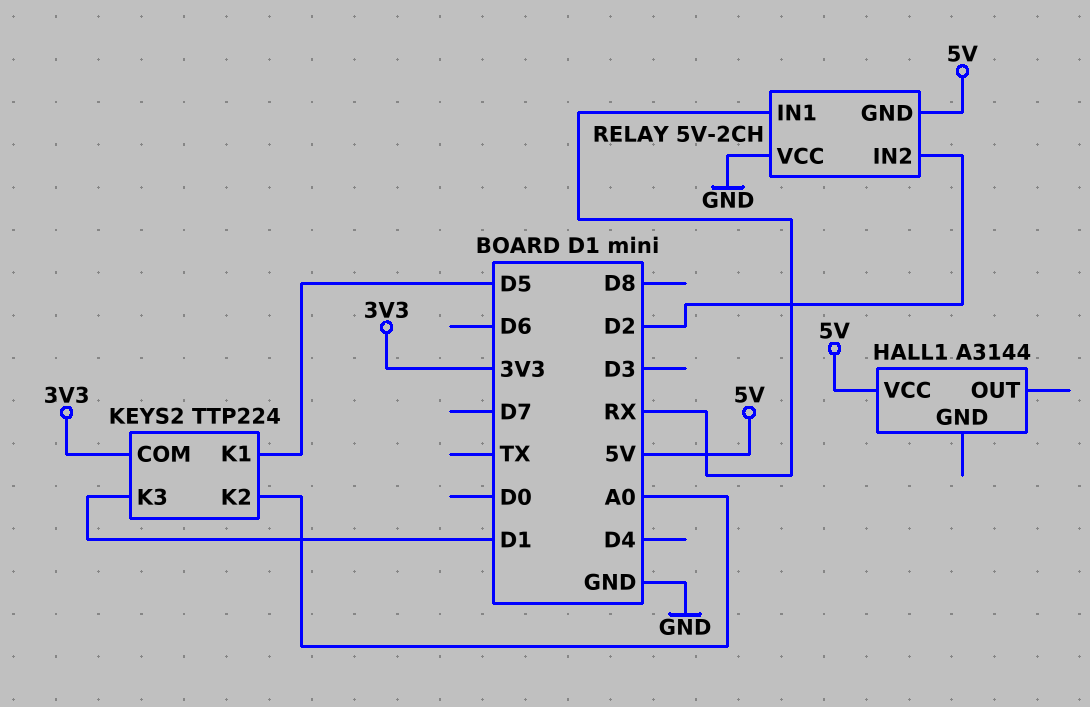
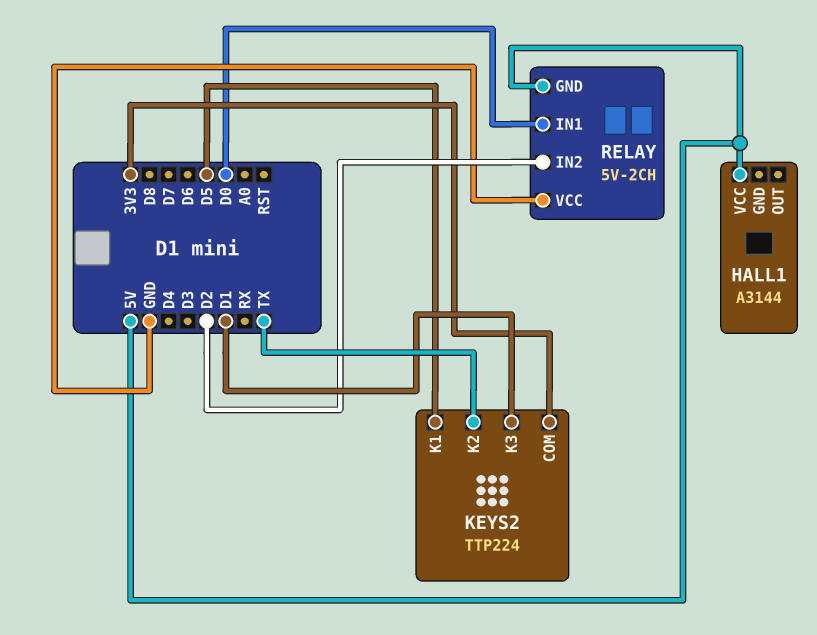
KEYS2 pin K2: A0 -> TX
RELAY pin IN1: RX -> D0

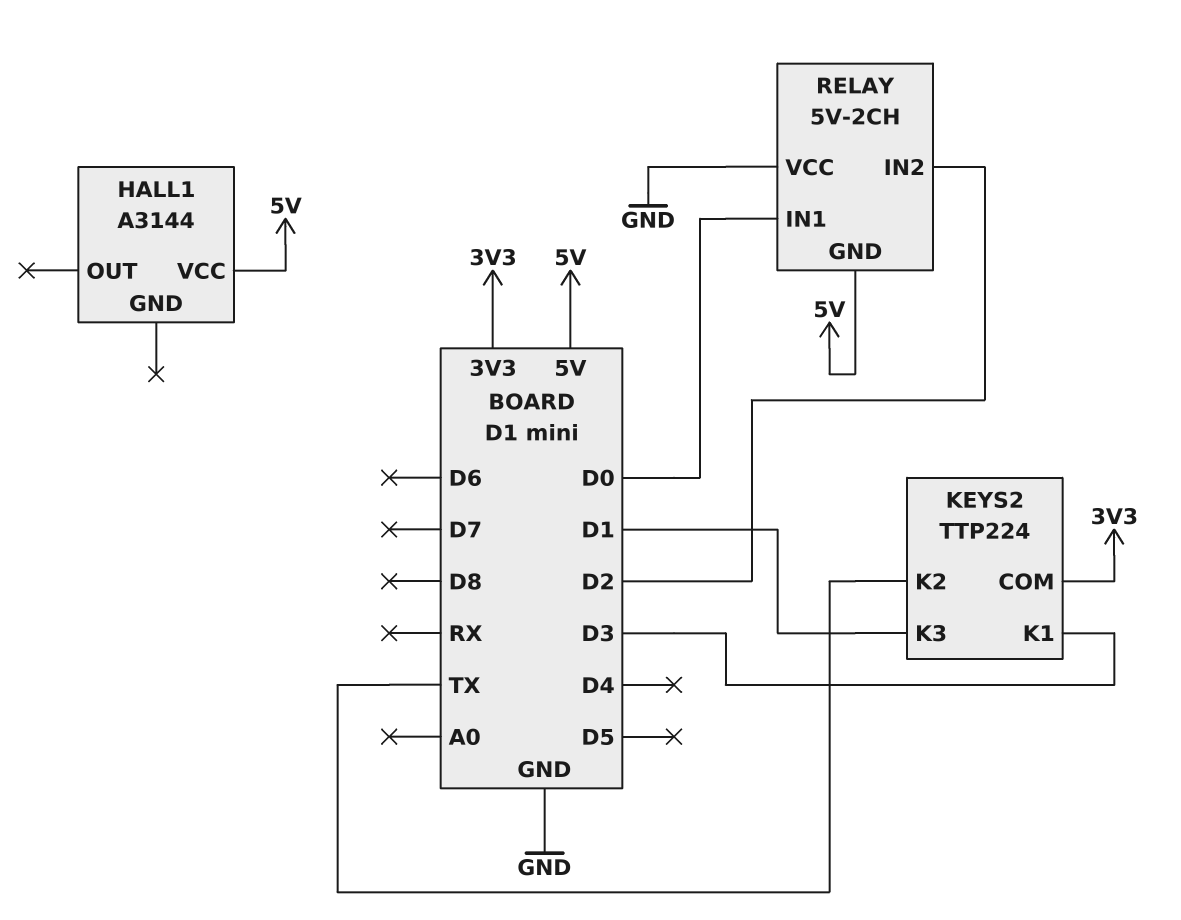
KEYS2 pin K1: D5 -> D3

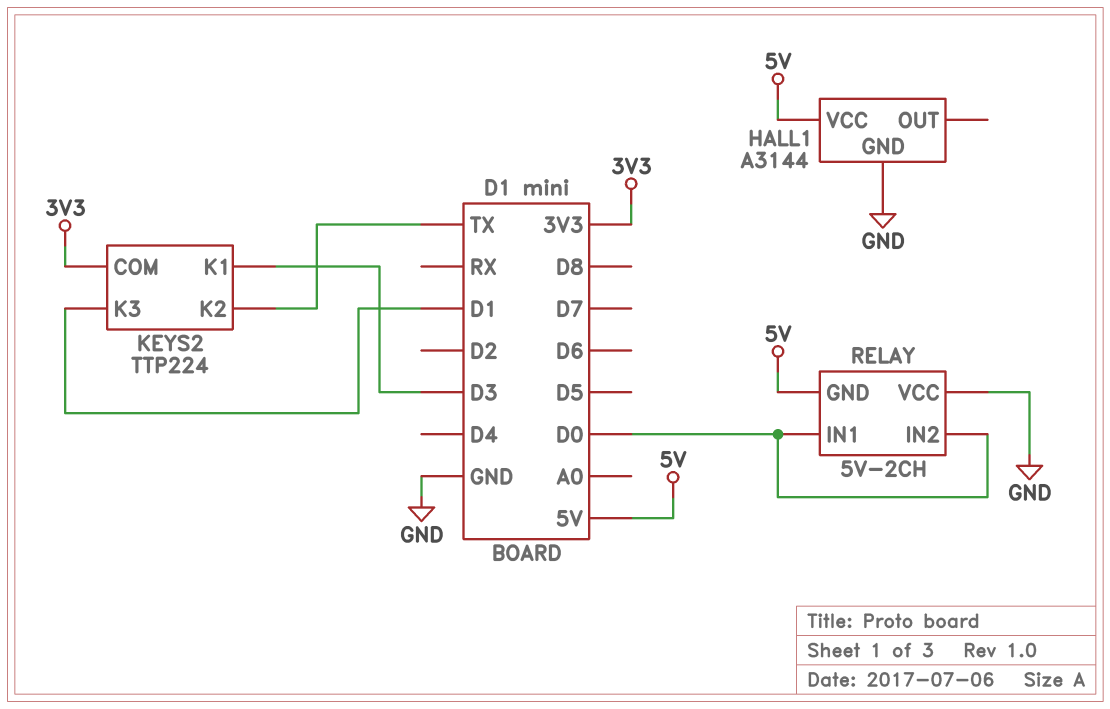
HALL1 pin GND: none -> GND
RELAY pin IN2: D2 -> D0

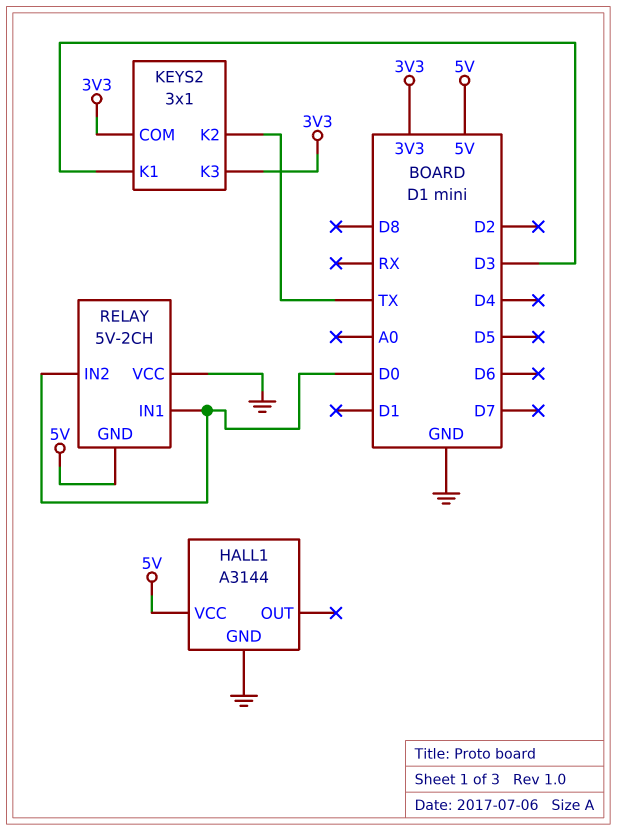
KEYS2: TTP224 -> 3x1
KEYS2 pin K3: D1 -> 3V3

